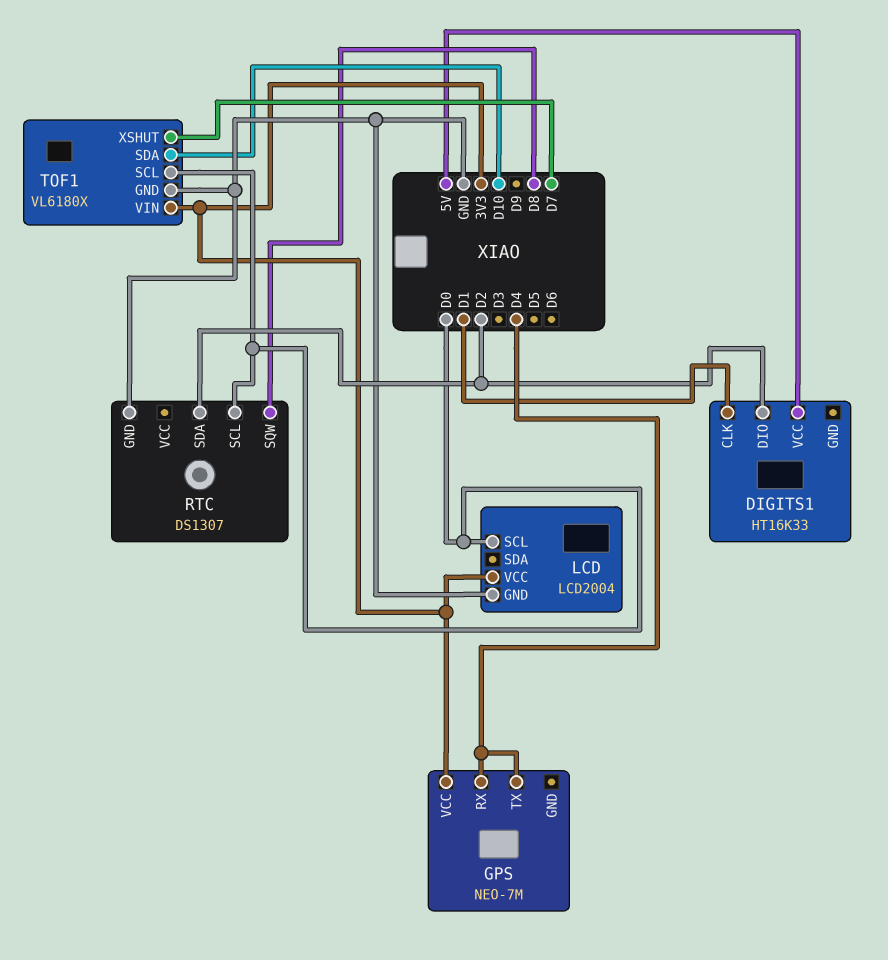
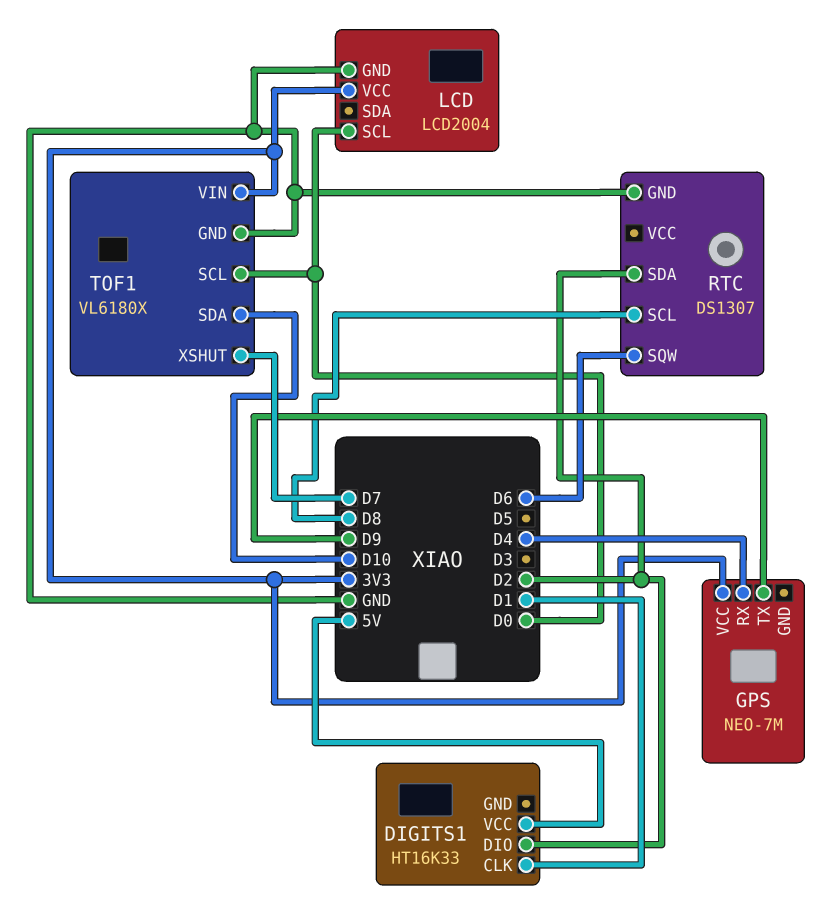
GPS pin TX: D4 -> D9
RTC pin SCL: D0 -> D8
RTC pin SQW: D8 -> D6

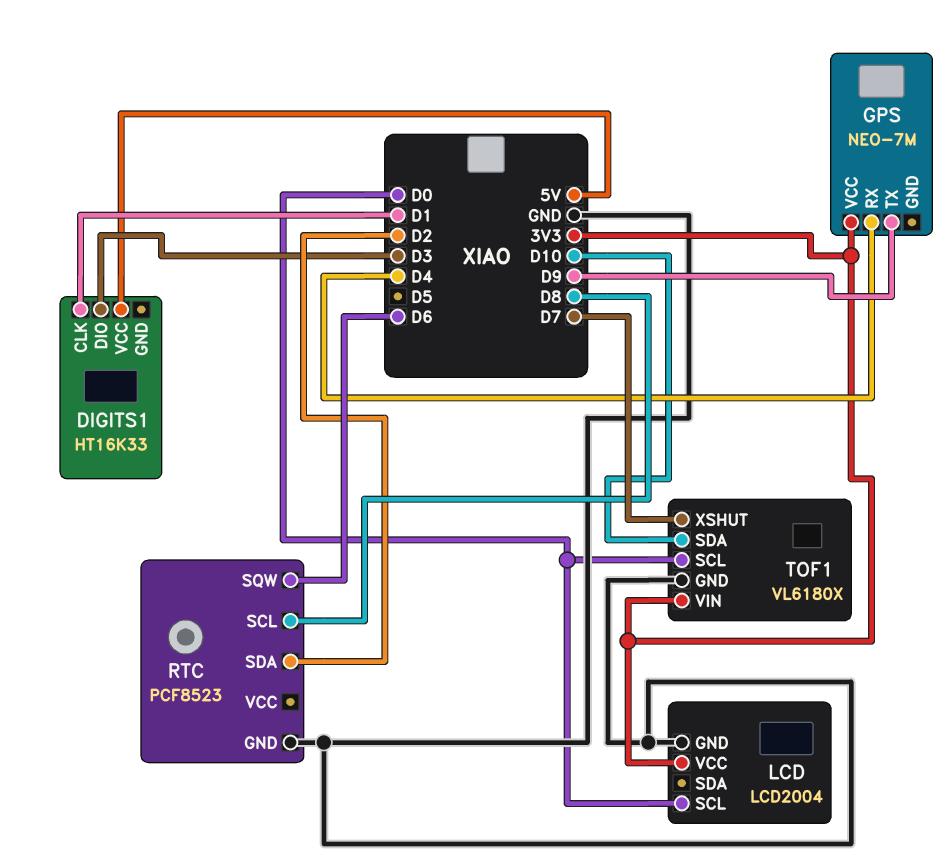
DIGITS1 pin DIO: D2 -> D3
RTC: DS1307 -> PCF8523

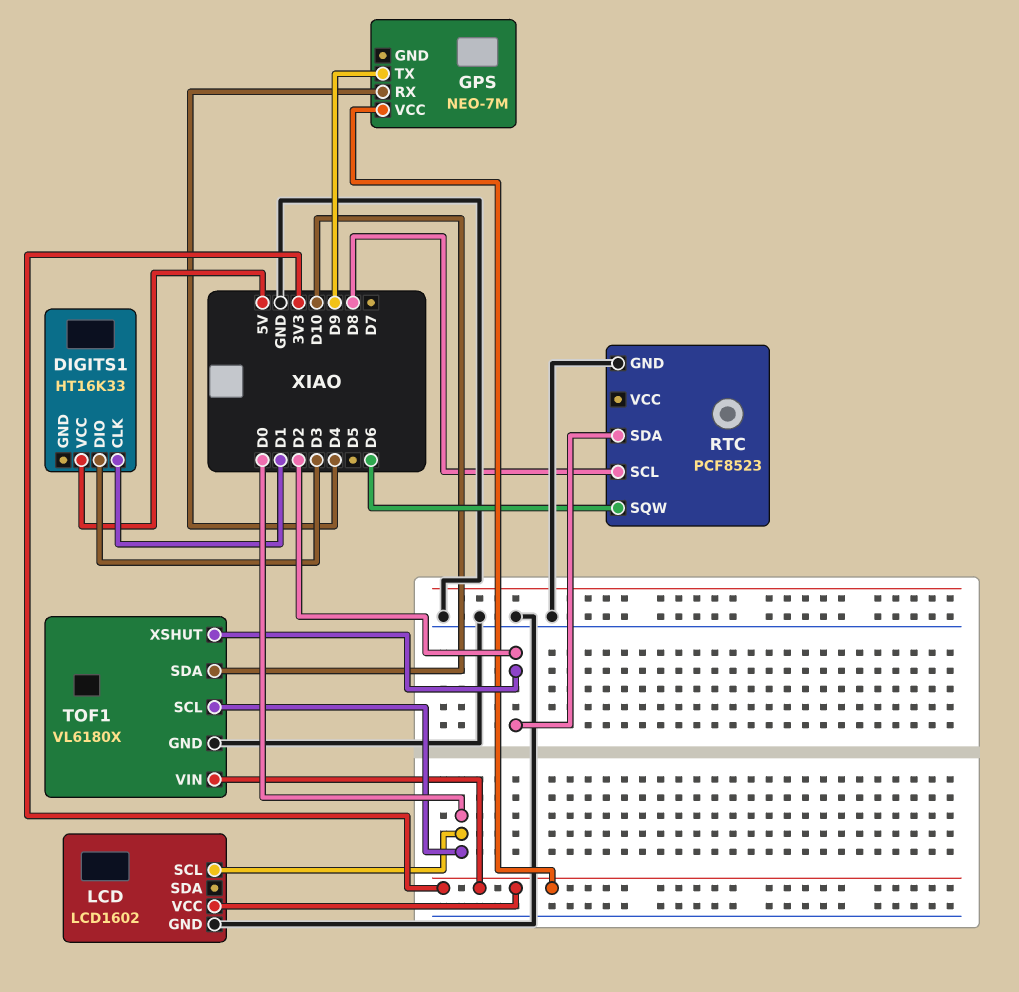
LCD: LCD2004 -> LCD1602
TOF1 pin XSHUT: D7 -> D2

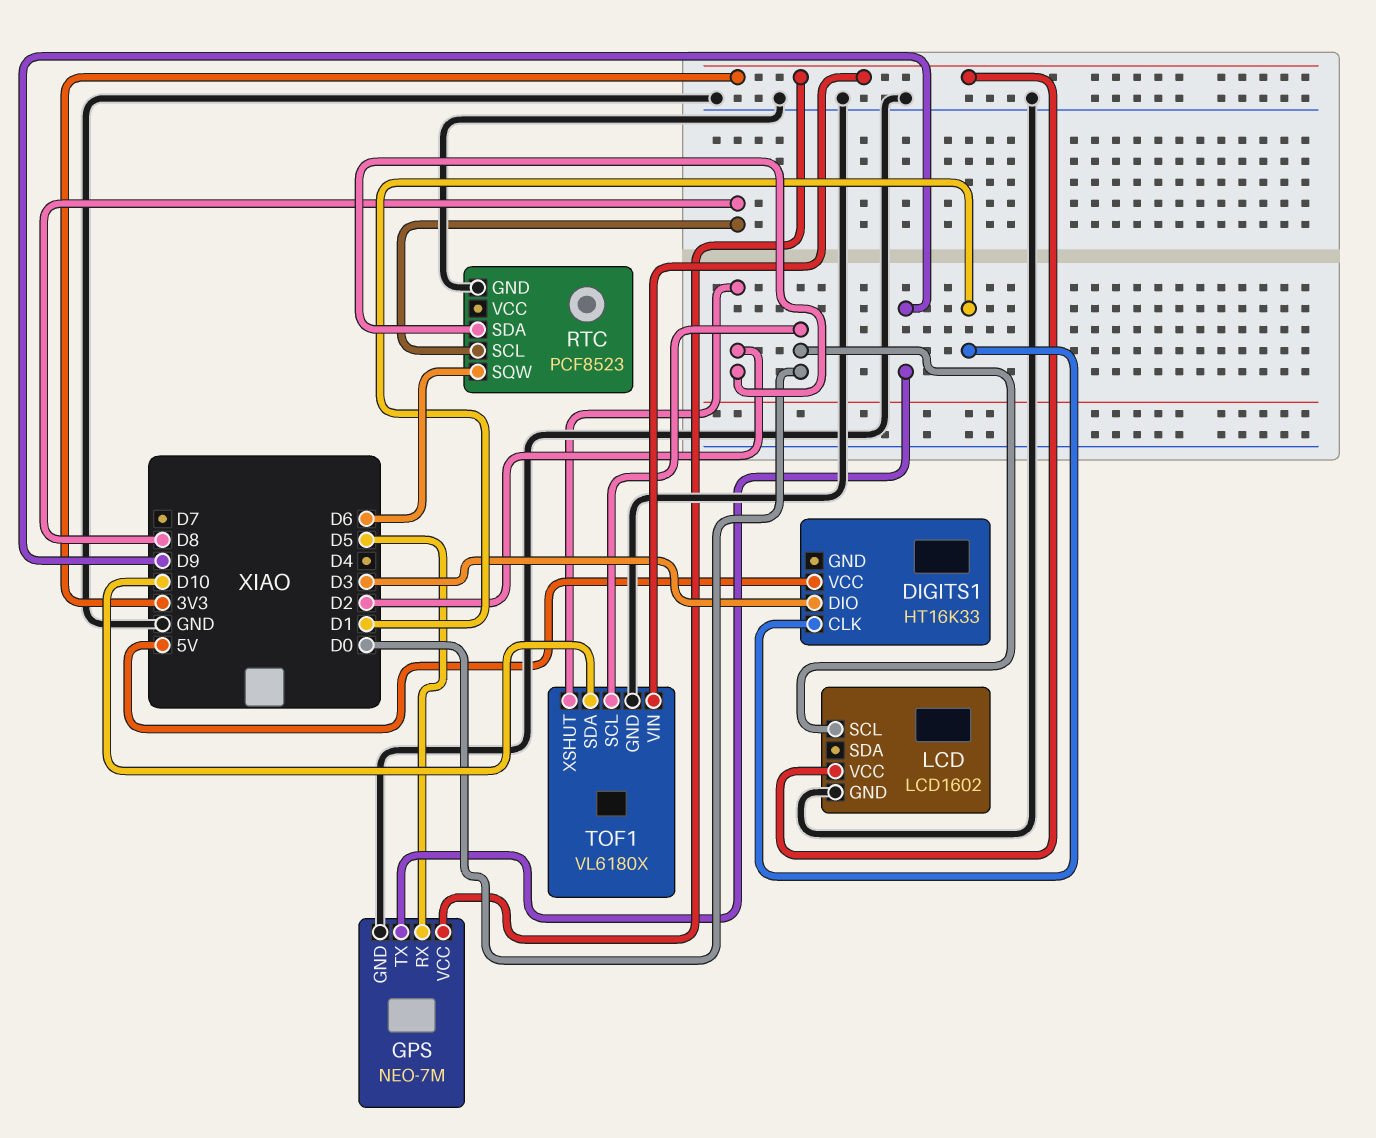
GPS pin GND: none -> GND
GPS pin RX: D4 -> D5

